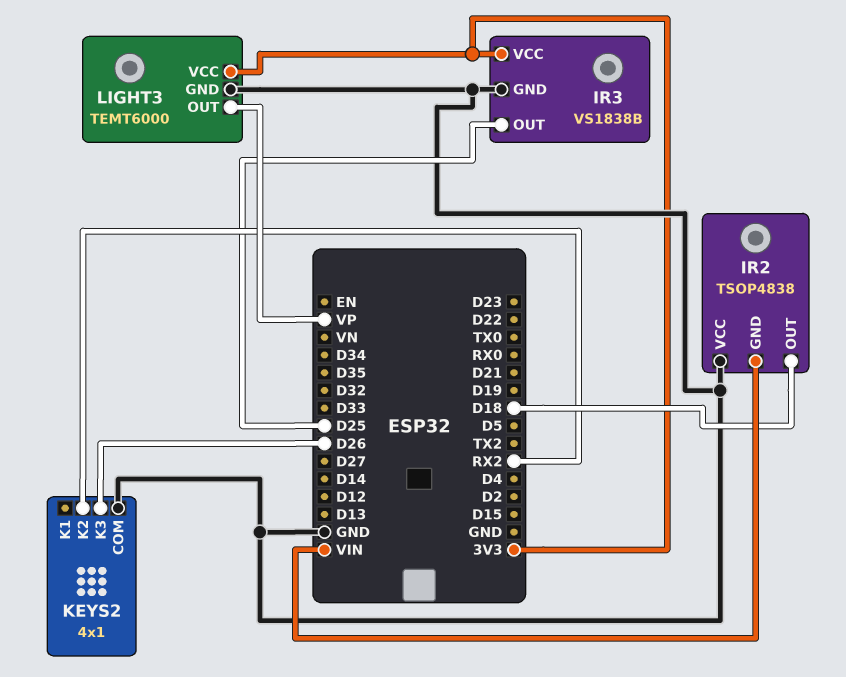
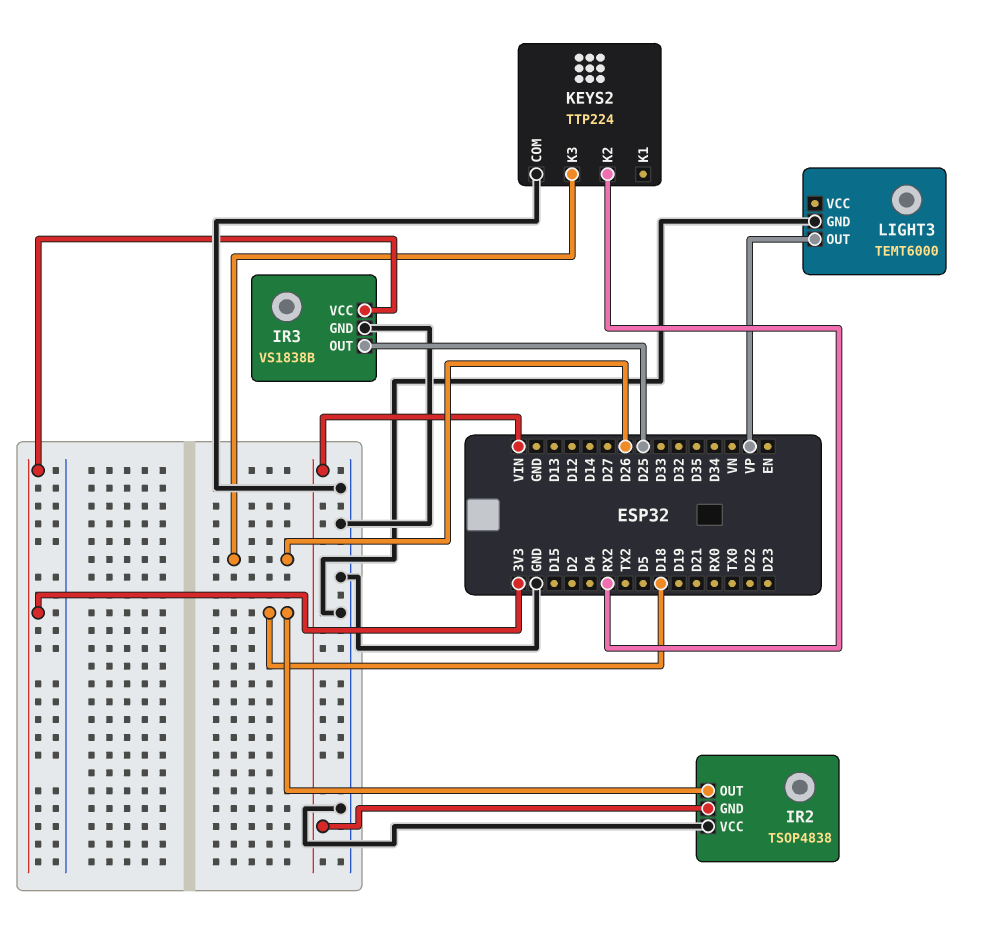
KEYS2: 4x1 -> TTP224
LIGHT3 pin VCC: 3V3 -> none

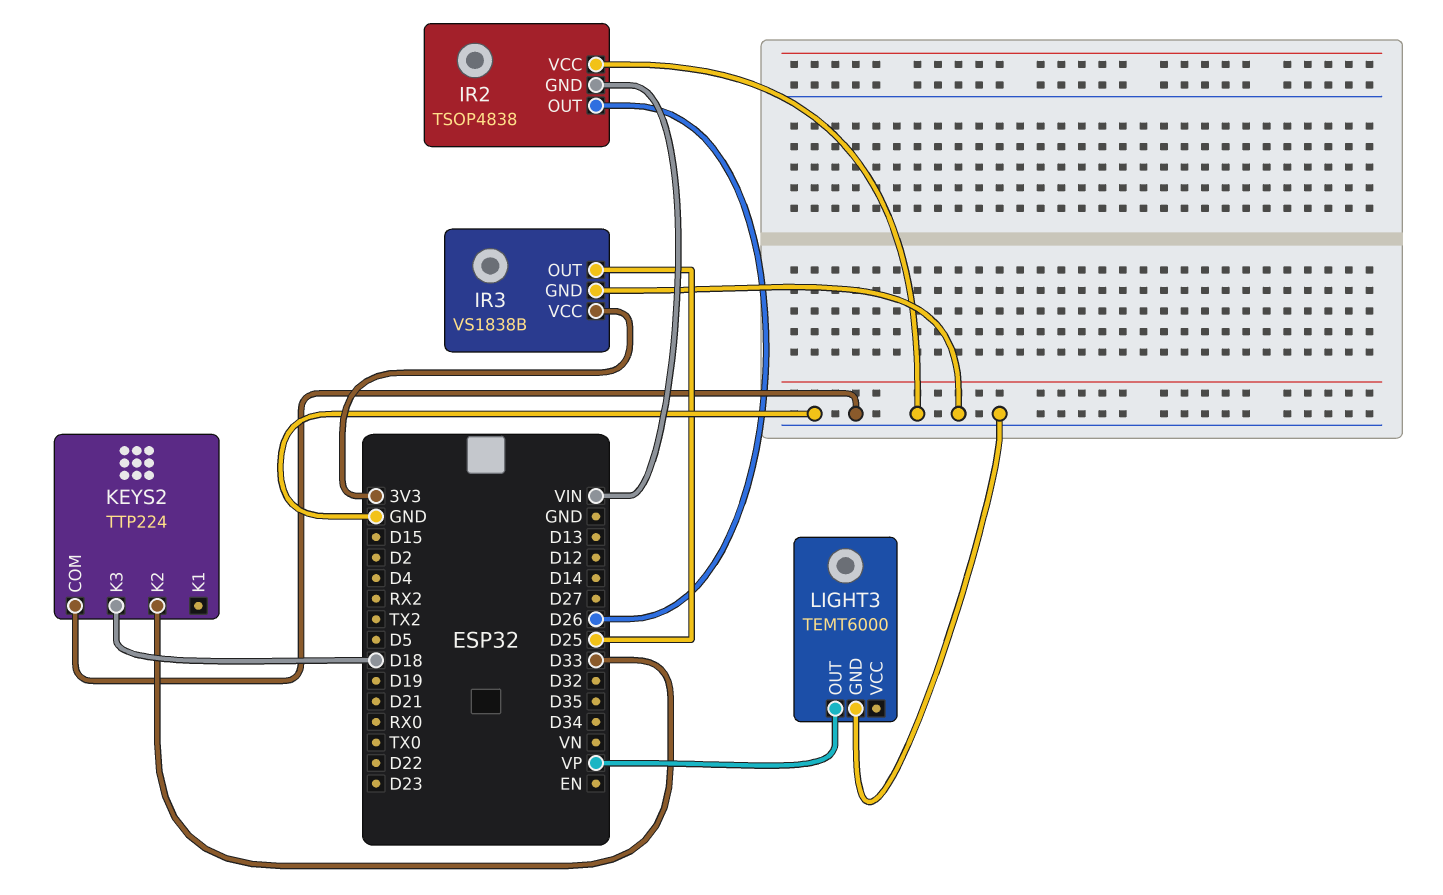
IR2 pin OUT: D18 -> D26
KEYS2 pin K2: RX2 -> D33
KEYS2 pin K3: D26 -> D18

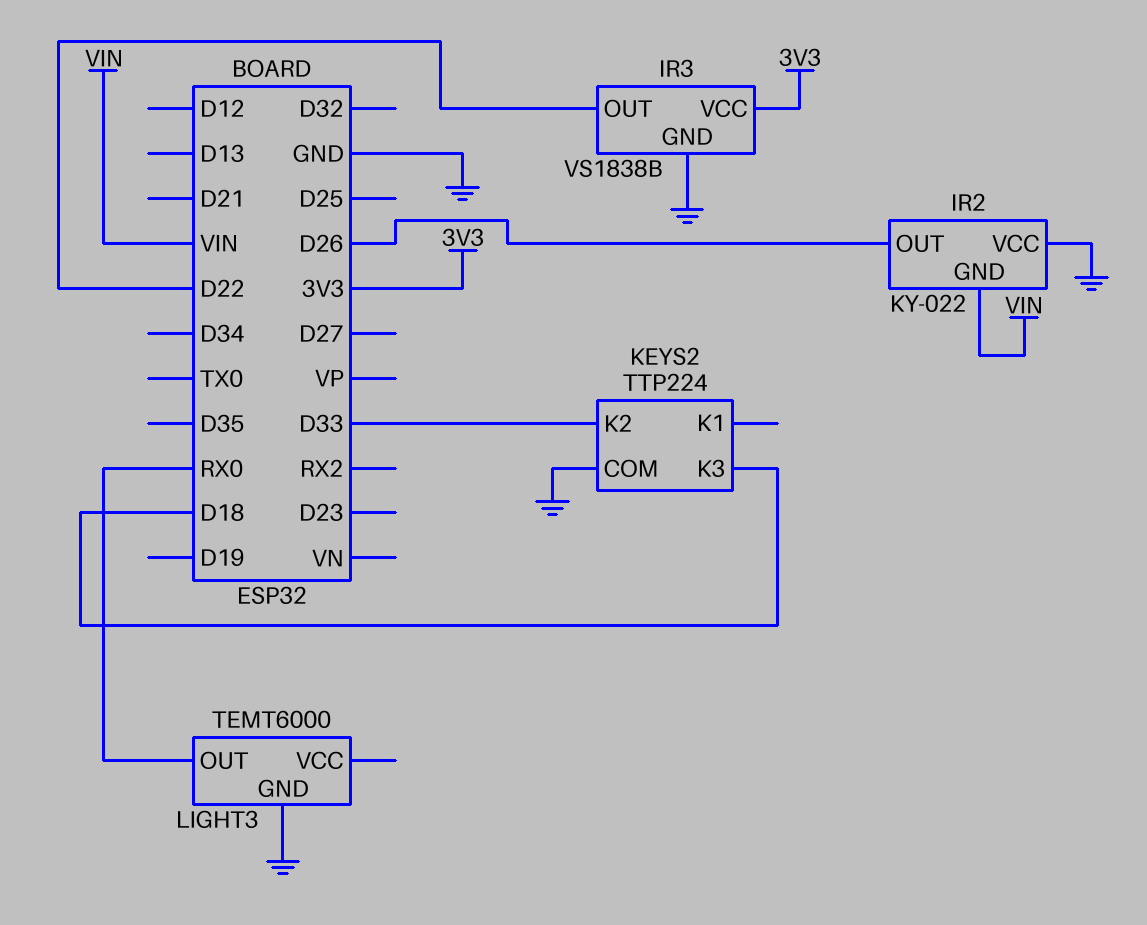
IR2: TSOP4838 -> KY-022
IR3 pin OUT: D25 -> D22
LIGHT3 pin OUT: VP -> RX0

